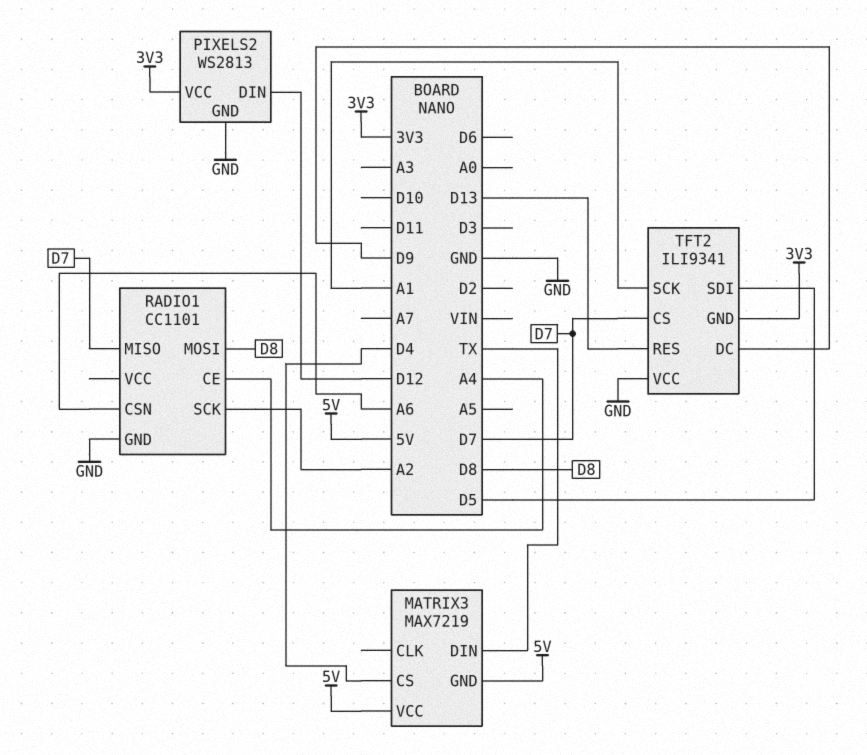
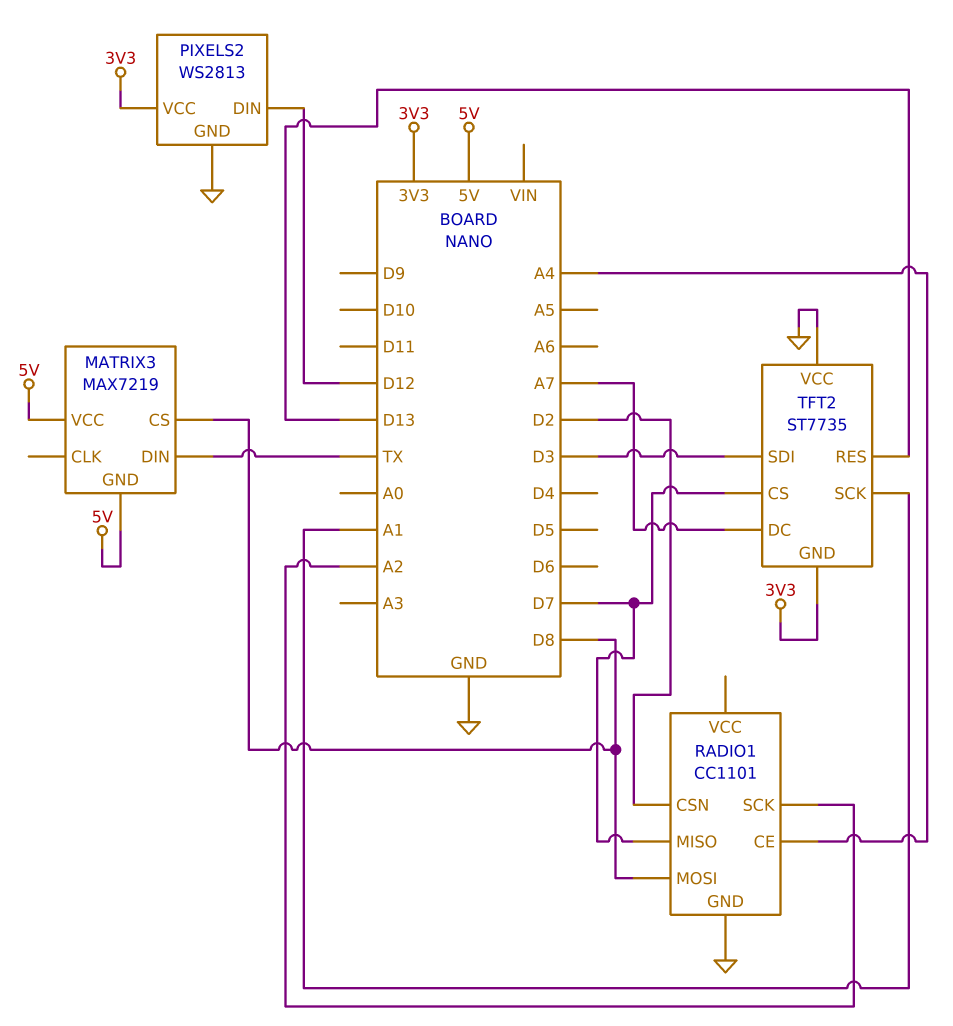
MATRIX3 pin CS: D4 -> D8
RADIO1 pin CSN: A6 -> D2
TFT2: ILI9341 -> ST7735
TFT2 pin DC: D9 -> A7
TFT2 pin SDI: D5 -> D3

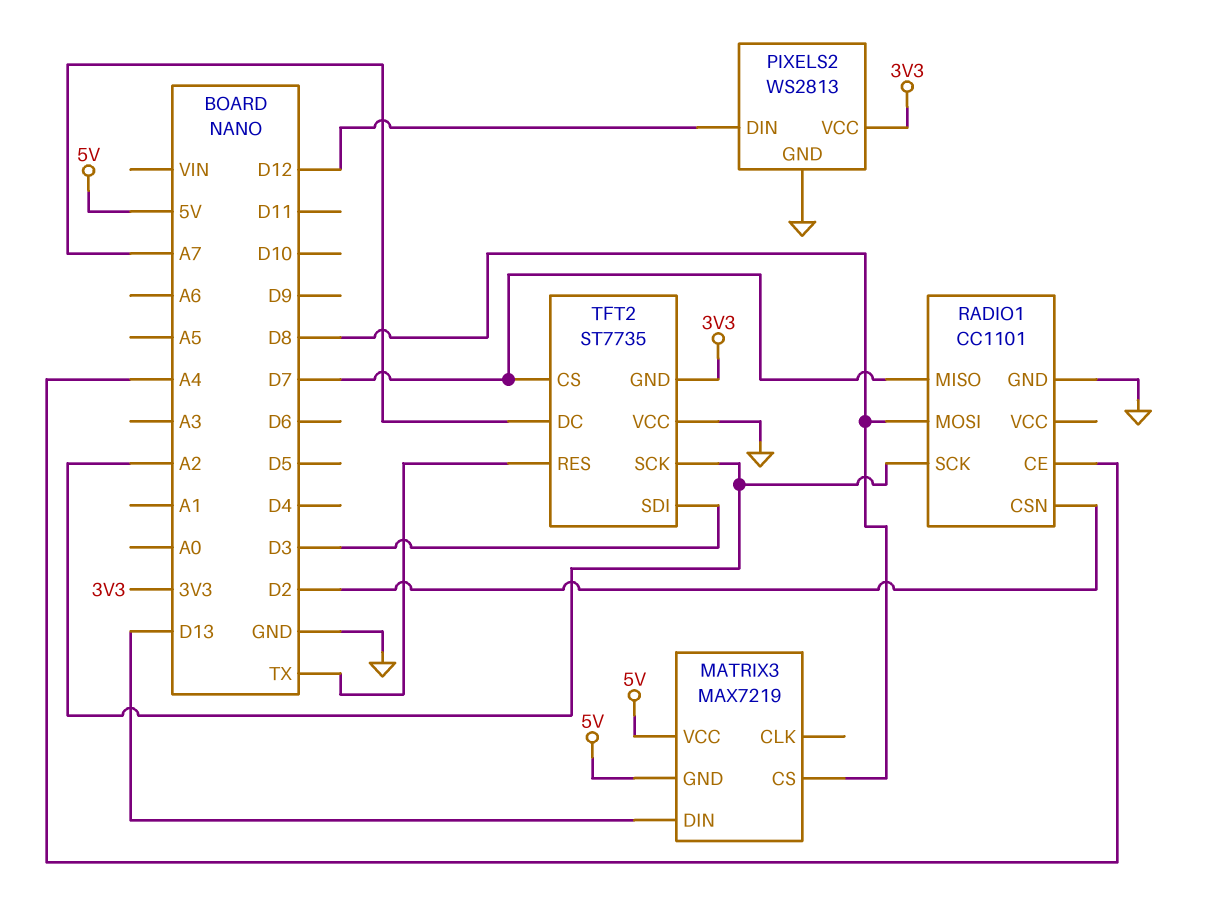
MATRIX3 pin DIN: TX -> D13
TFT2 pin RES: D13 -> TX
TFT2 pin SCK: A1 -> A2

